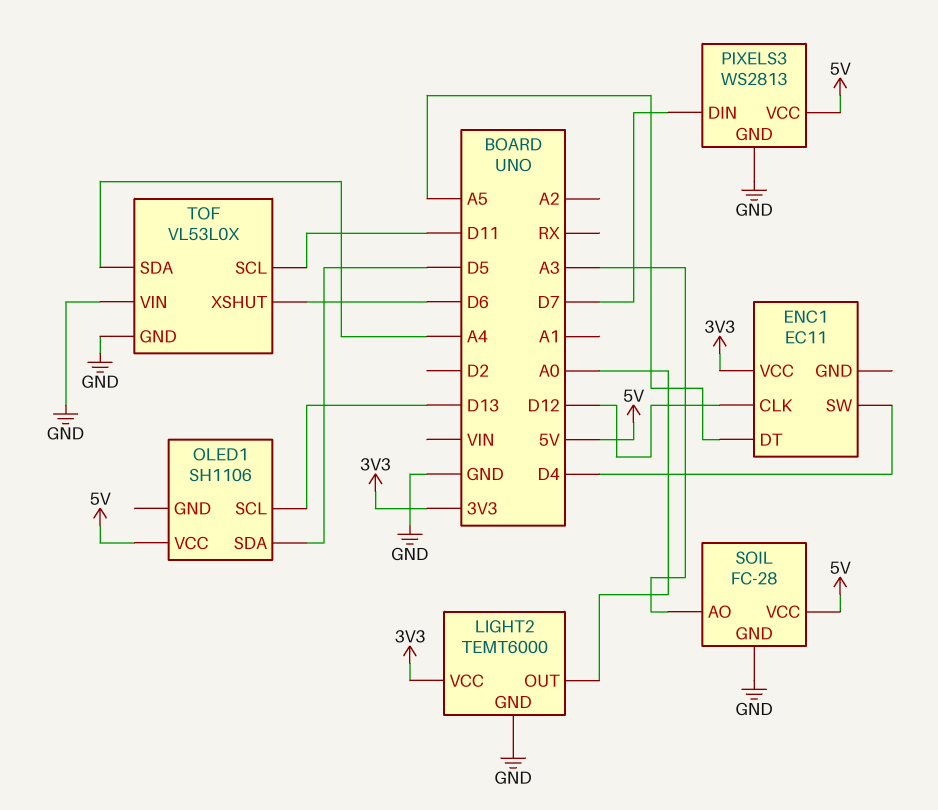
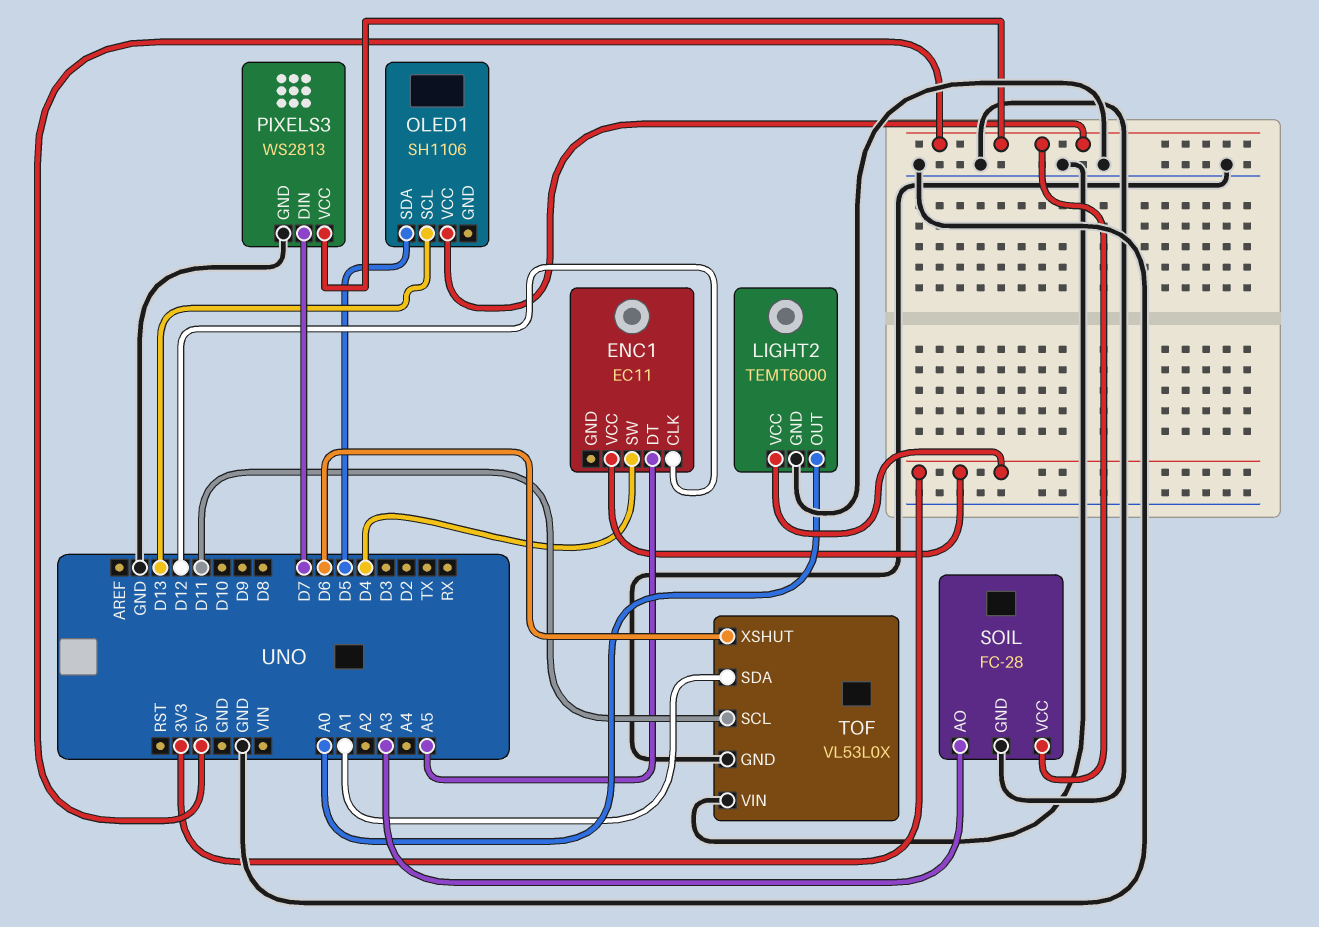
TOF pin SDA: A4 -> A1

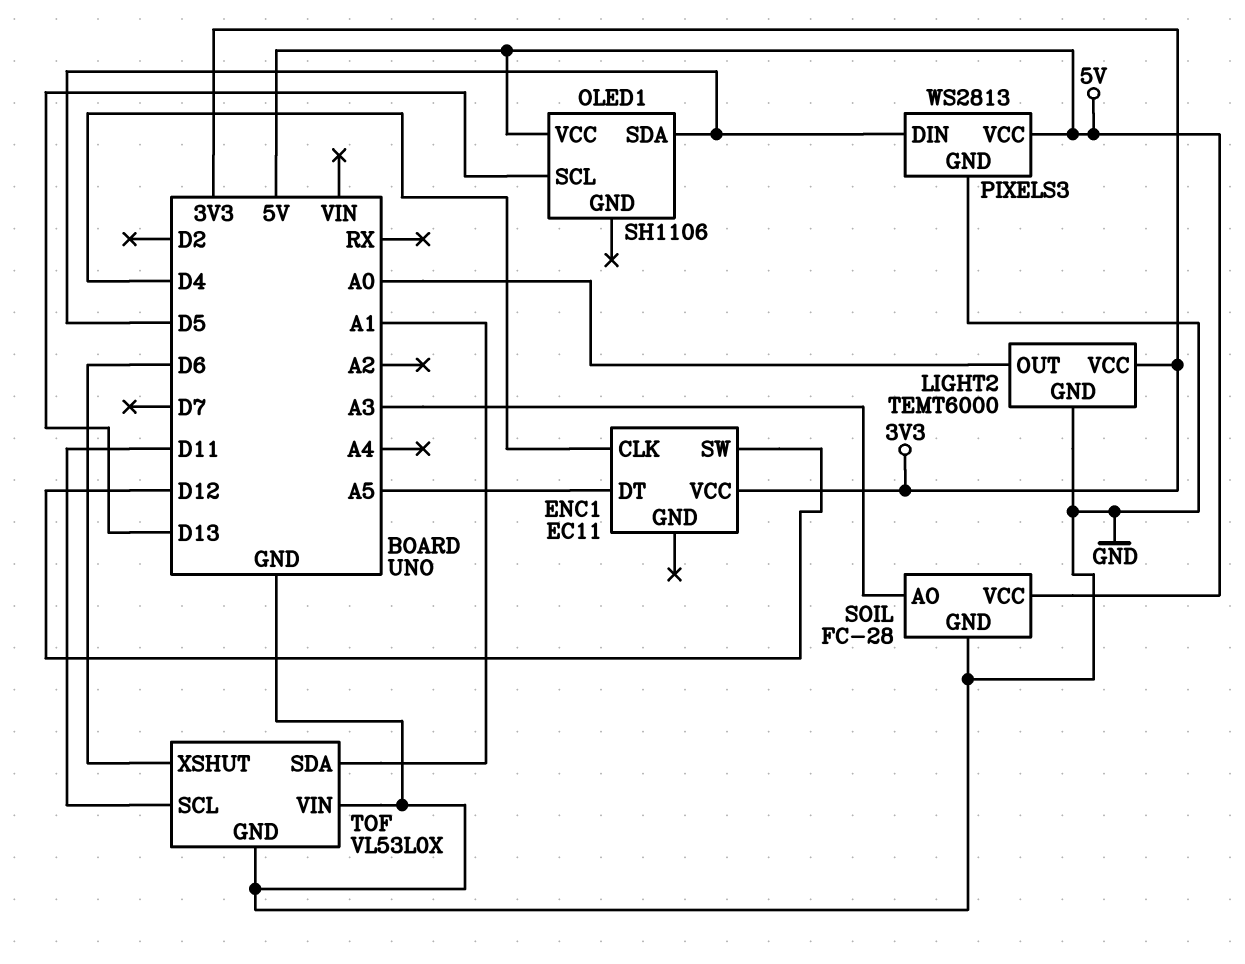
ENC1 pin CLK: D12 -> D4
ENC1 pin SW: D4 -> D12
PIXELS3 pin DIN: D7 -> D5

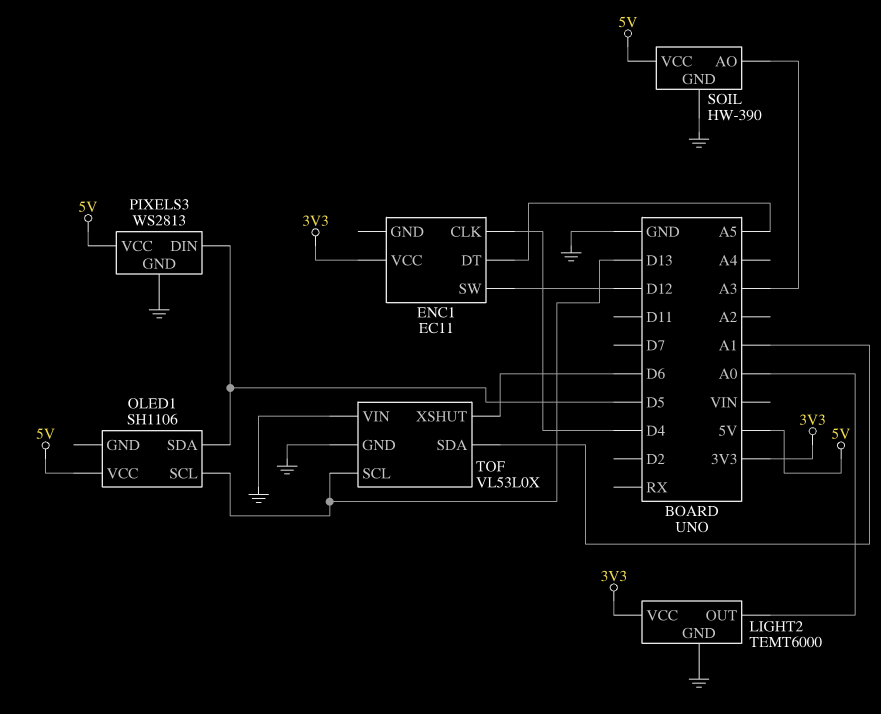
SOIL: FC-28 -> HW-390
TOF pin SCL: D11 -> D13

